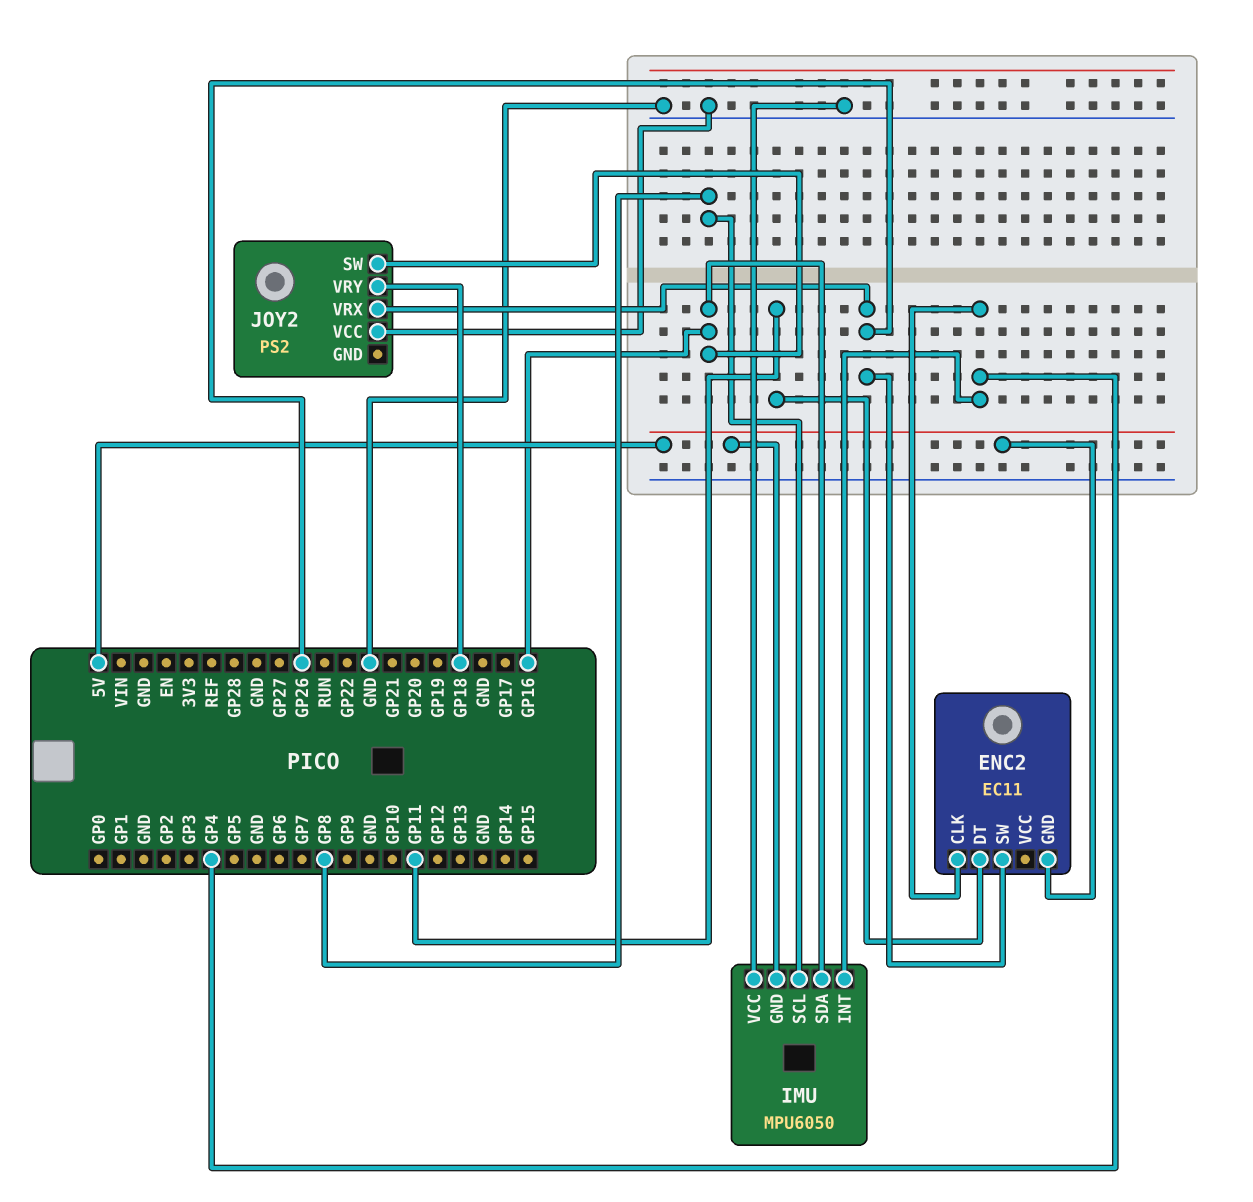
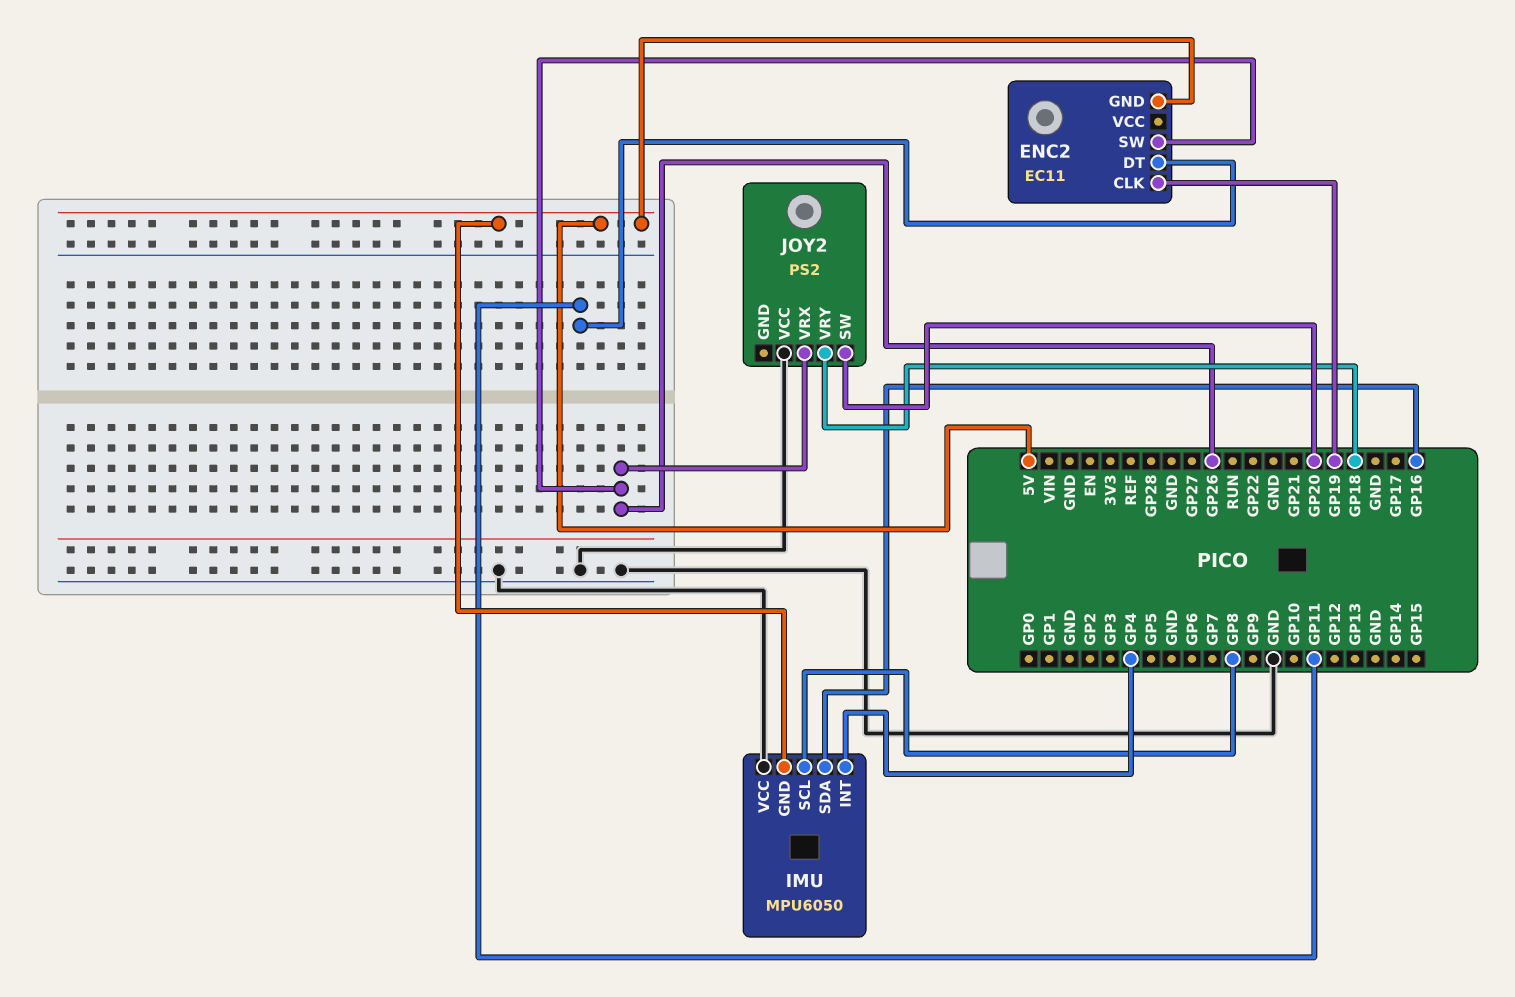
ENC2 pin CLK: GP4 -> GP19
JOY2 pin SW: GP16 -> GP20

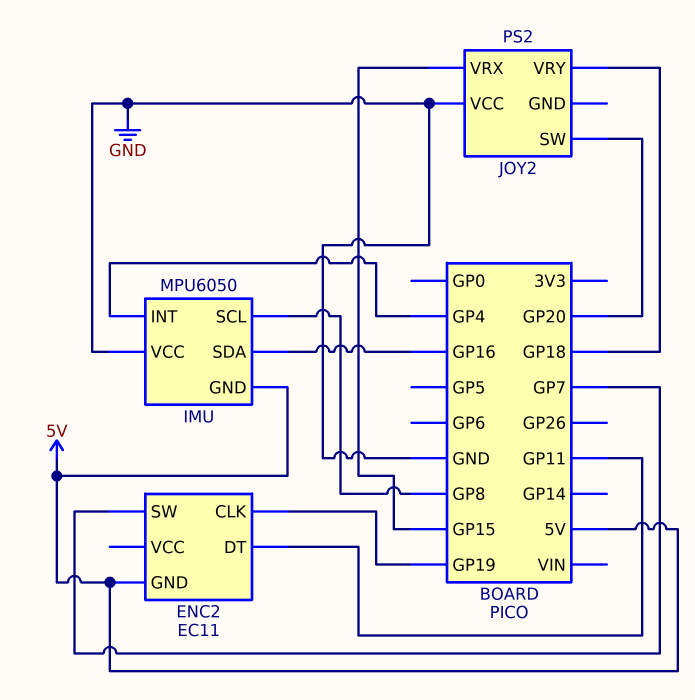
ENC2 pin SW: GP26 -> GP7
JOY2 pin VRX: GP26 -> GP15

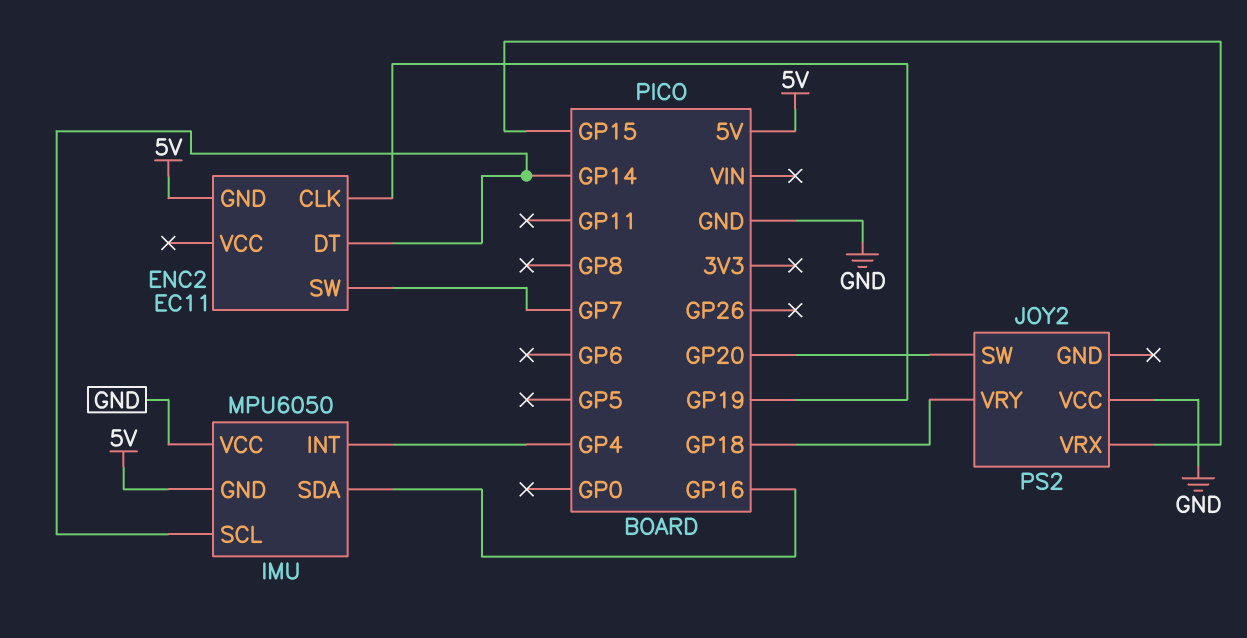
ENC2 pin DT: GP11 -> GP14
IMU pin SCL: GP8 -> GP14

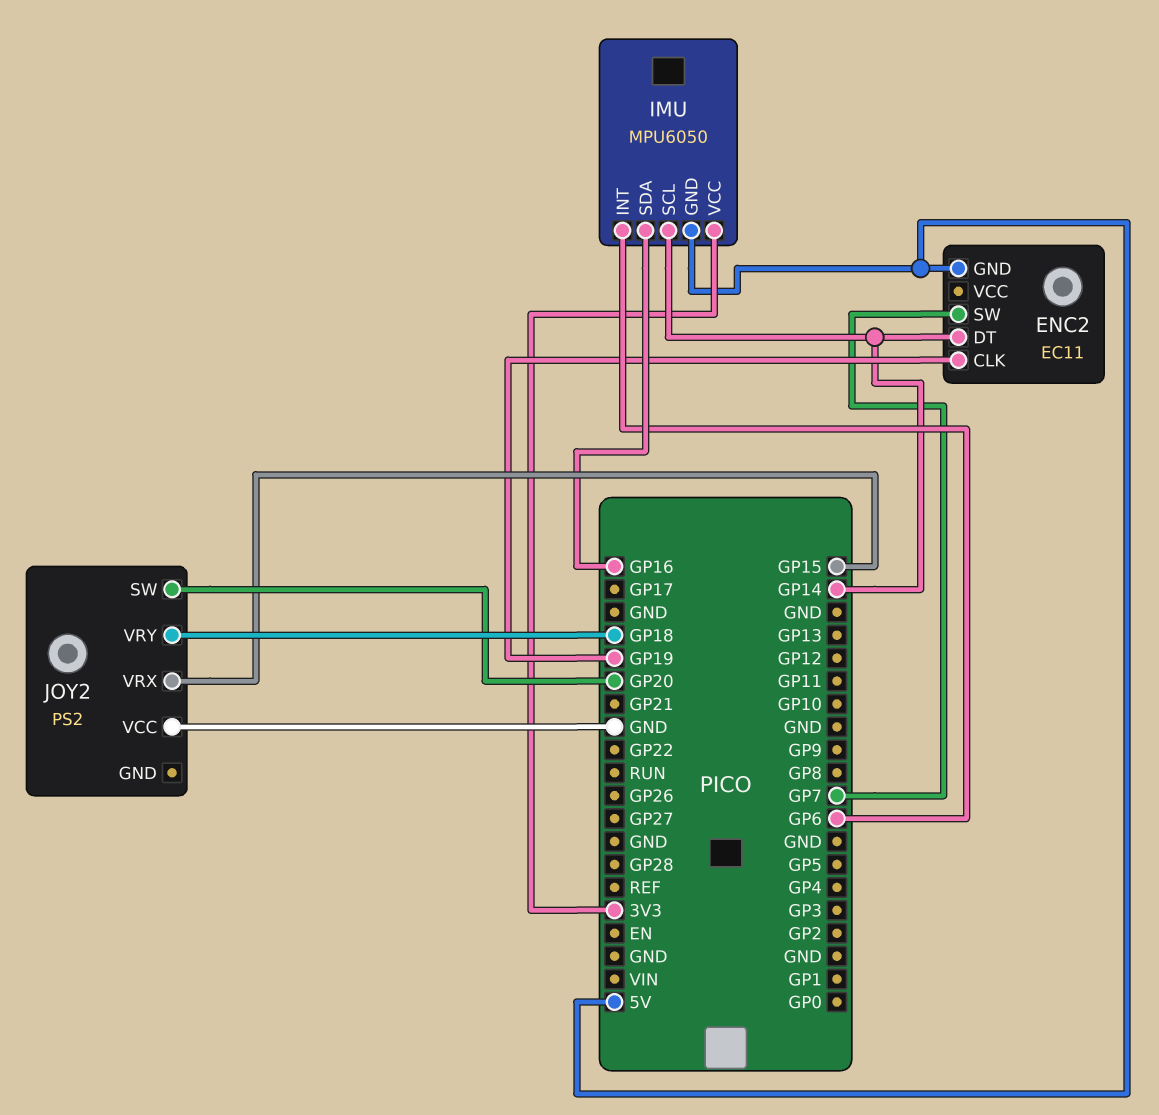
IMU pin INT: GP4 -> GP6
IMU pin VCC: GND -> 3V3

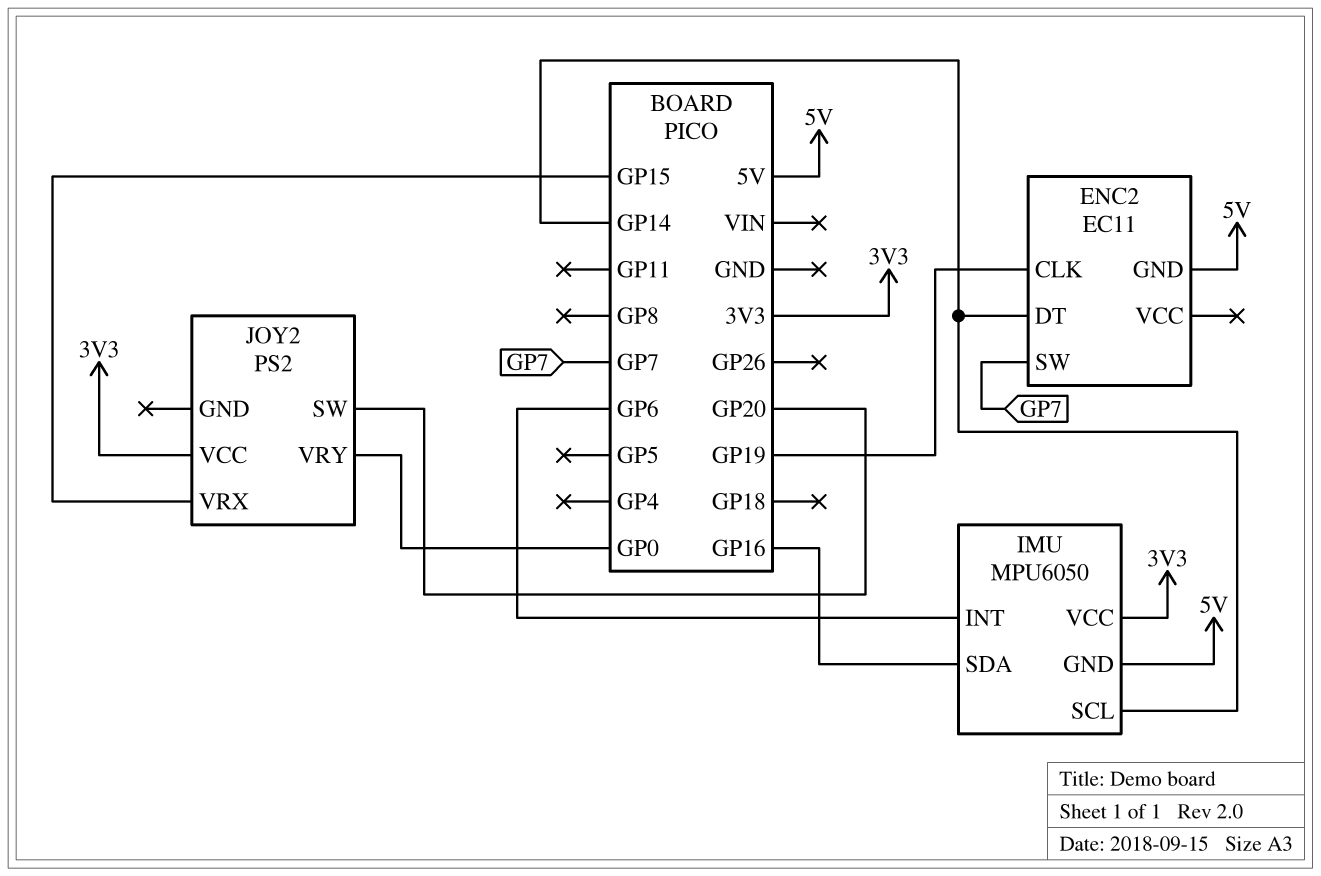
JOY2 pin VCC: GND -> 3V3
JOY2 pin VRY: GP18 -> GP0

